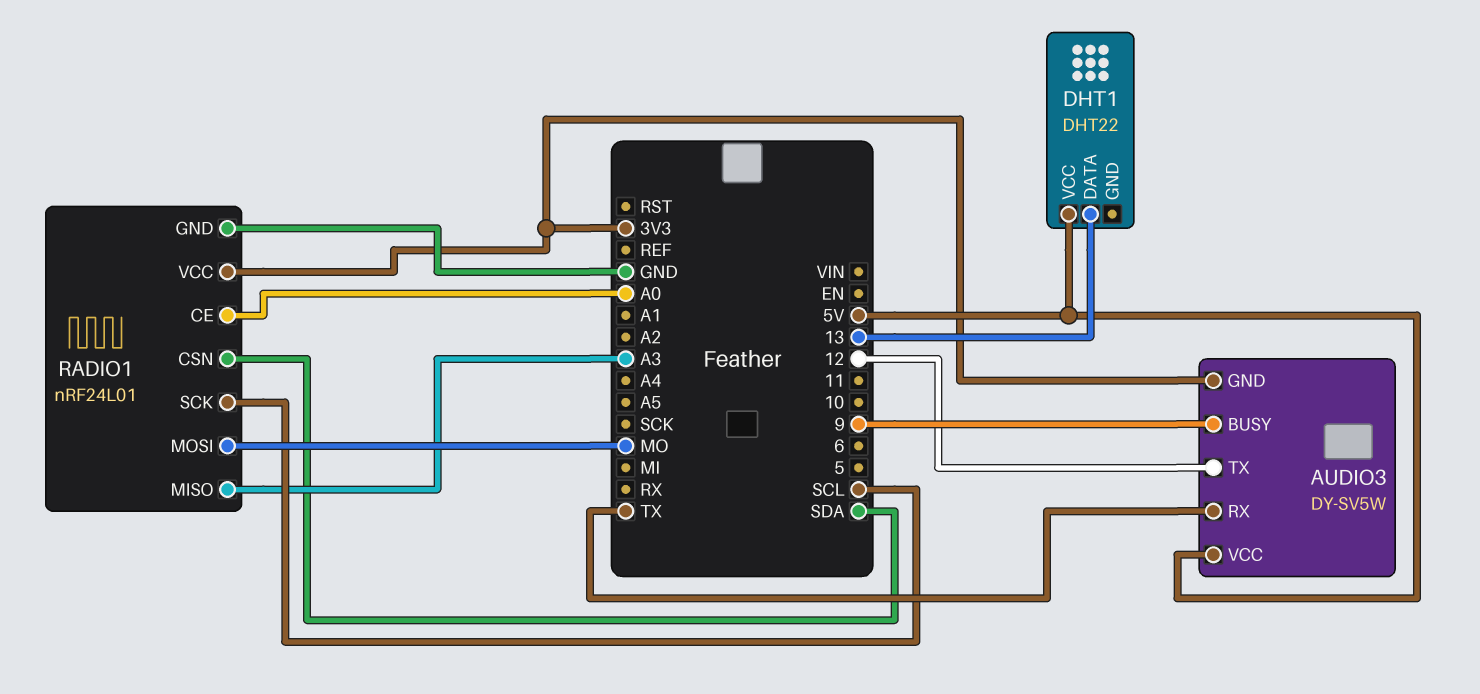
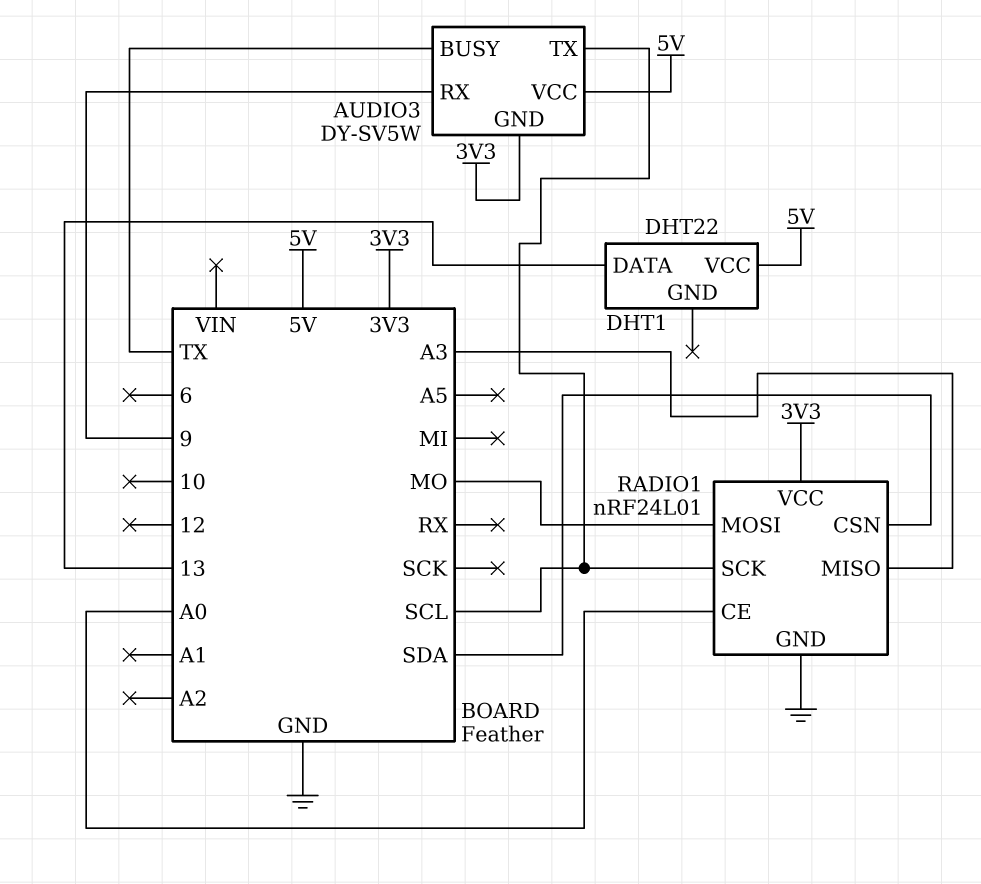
AUDIO3 pin BUSY: 9 -> TX
AUDIO3 pin RX: TX -> 9
AUDIO3 pin TX: 12 -> SCL

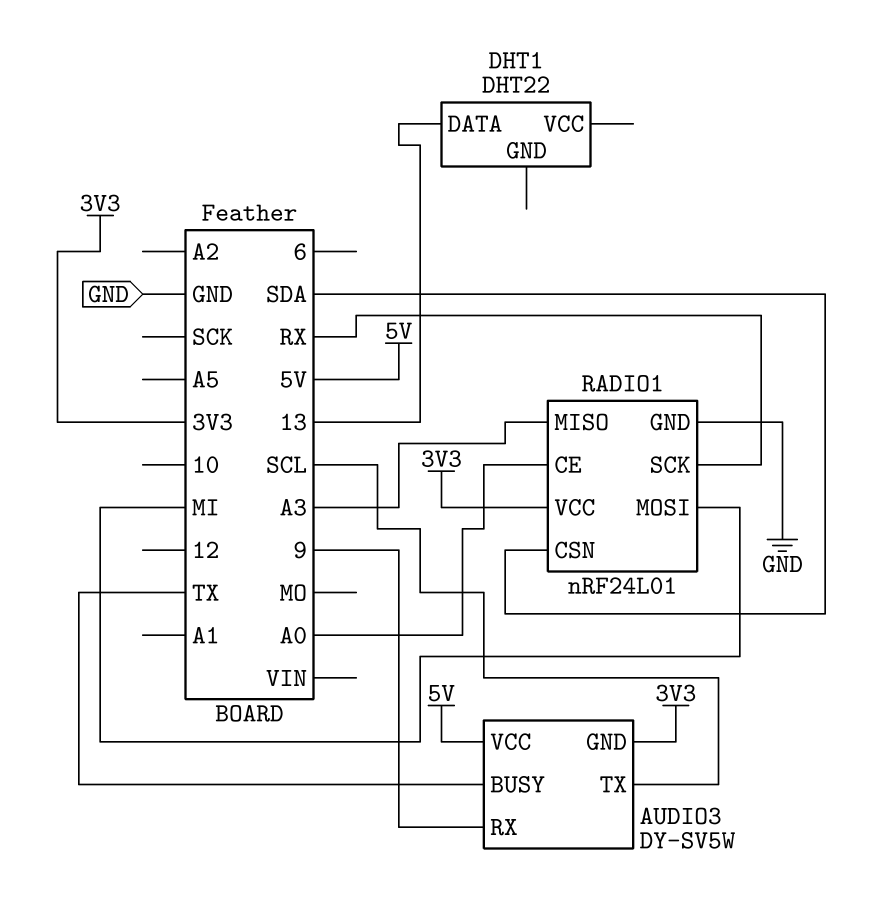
DHT1 pin VCC: 5V -> none
RADIO1 pin MOSI: MO -> MI
RADIO1 pin SCK: SCL -> RX

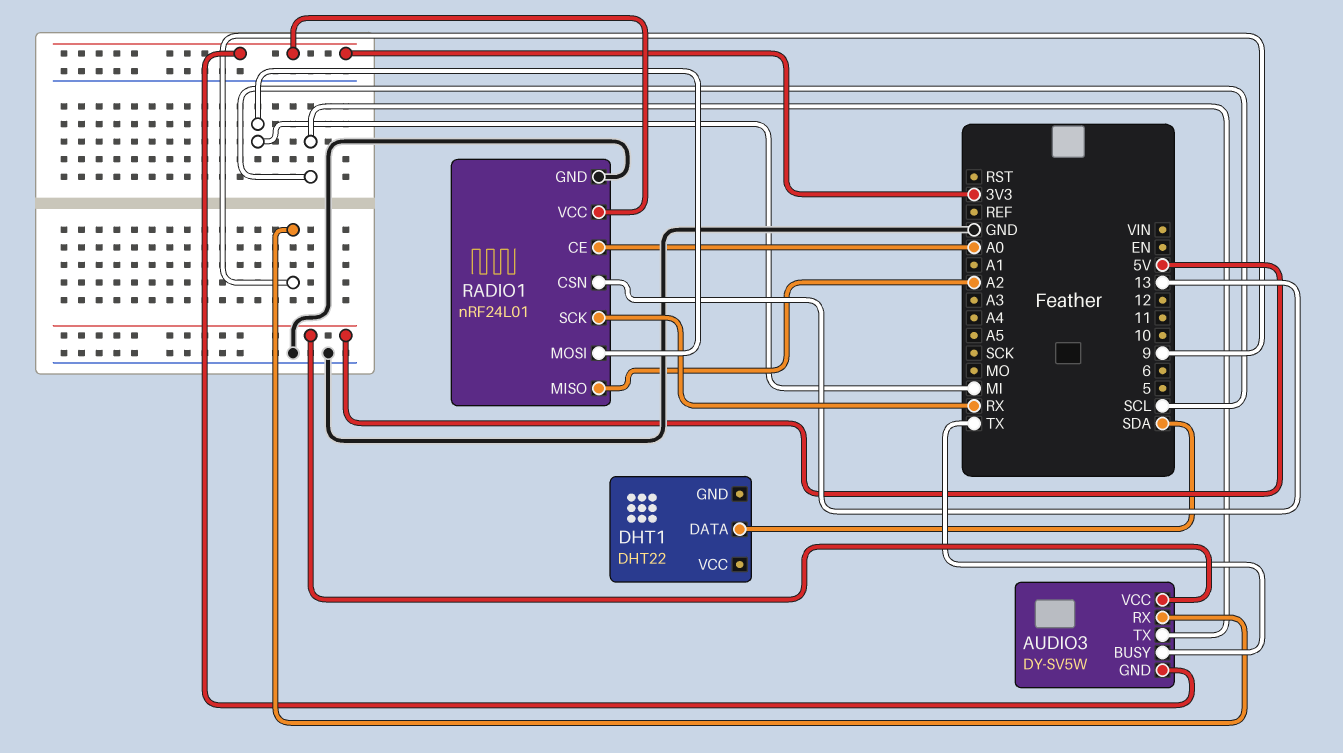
DHT1 pin DATA: 13 -> SDA
RADIO1 pin CSN: SDA -> 13
RADIO1 pin MISO: A3 -> A2

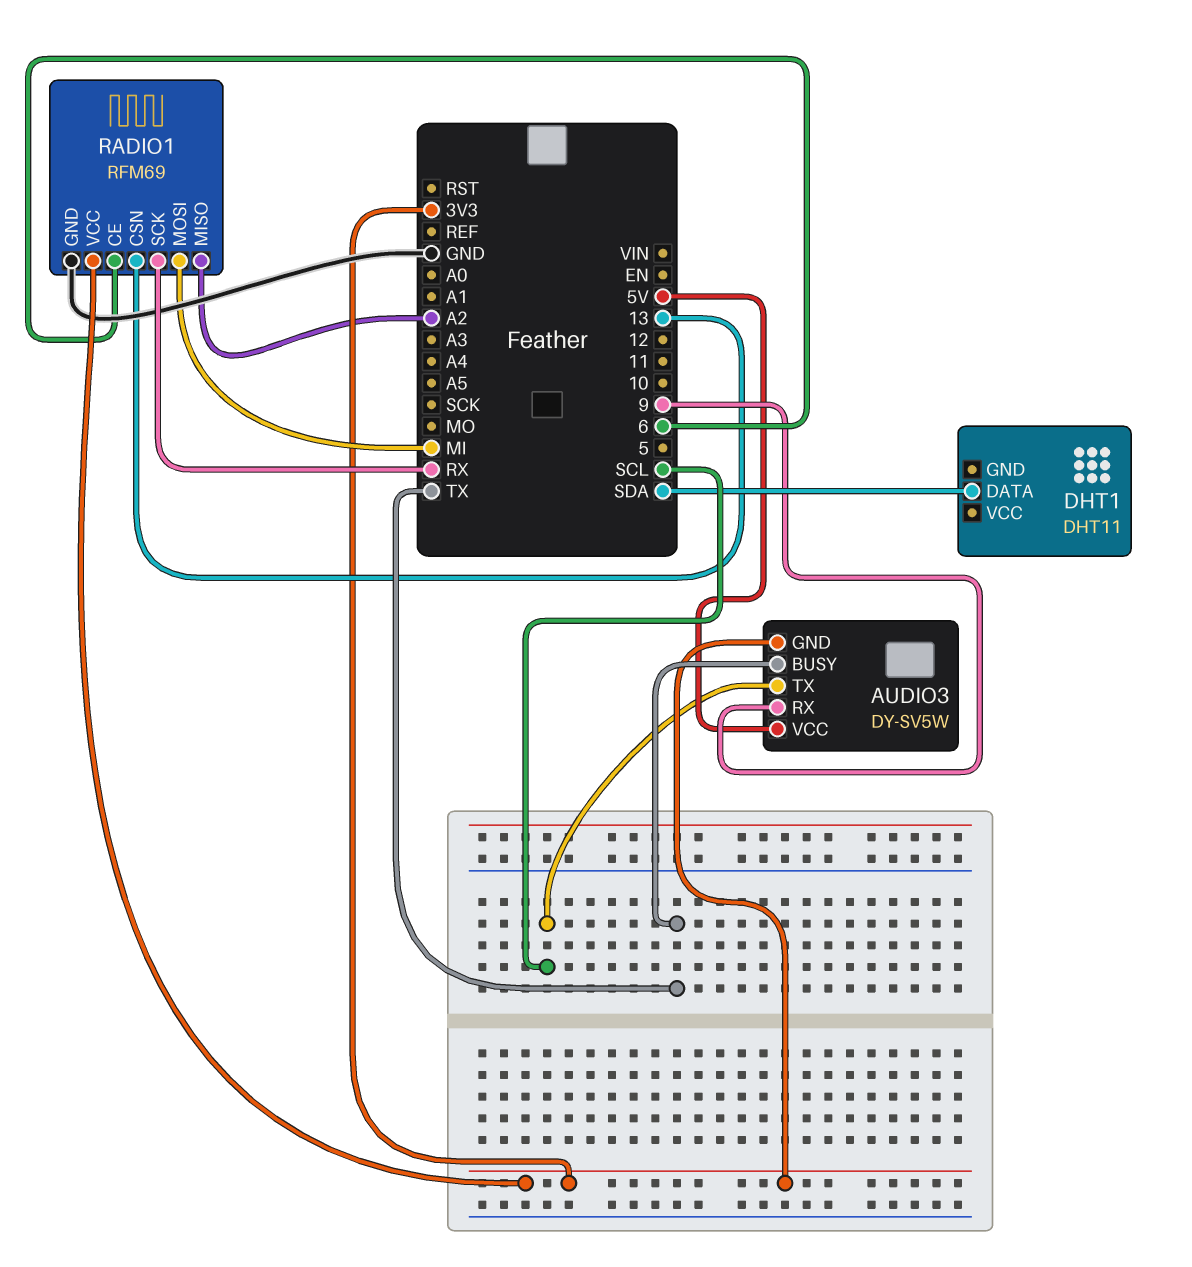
DHT1: DHT22 -> DHT11
RADIO1: nRF24L01 -> RFM69
RADIO1 pin CE: A0 -> 6

